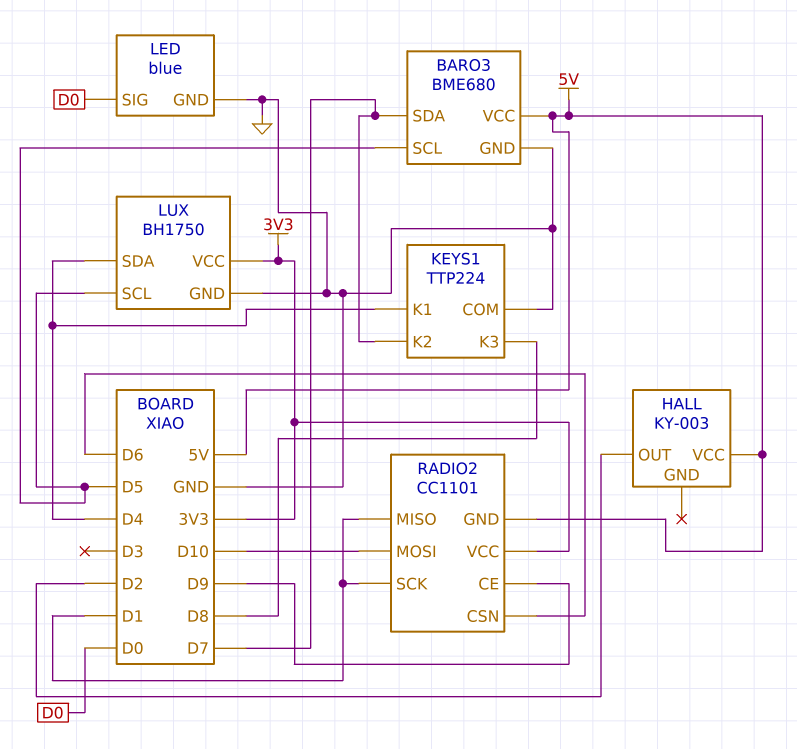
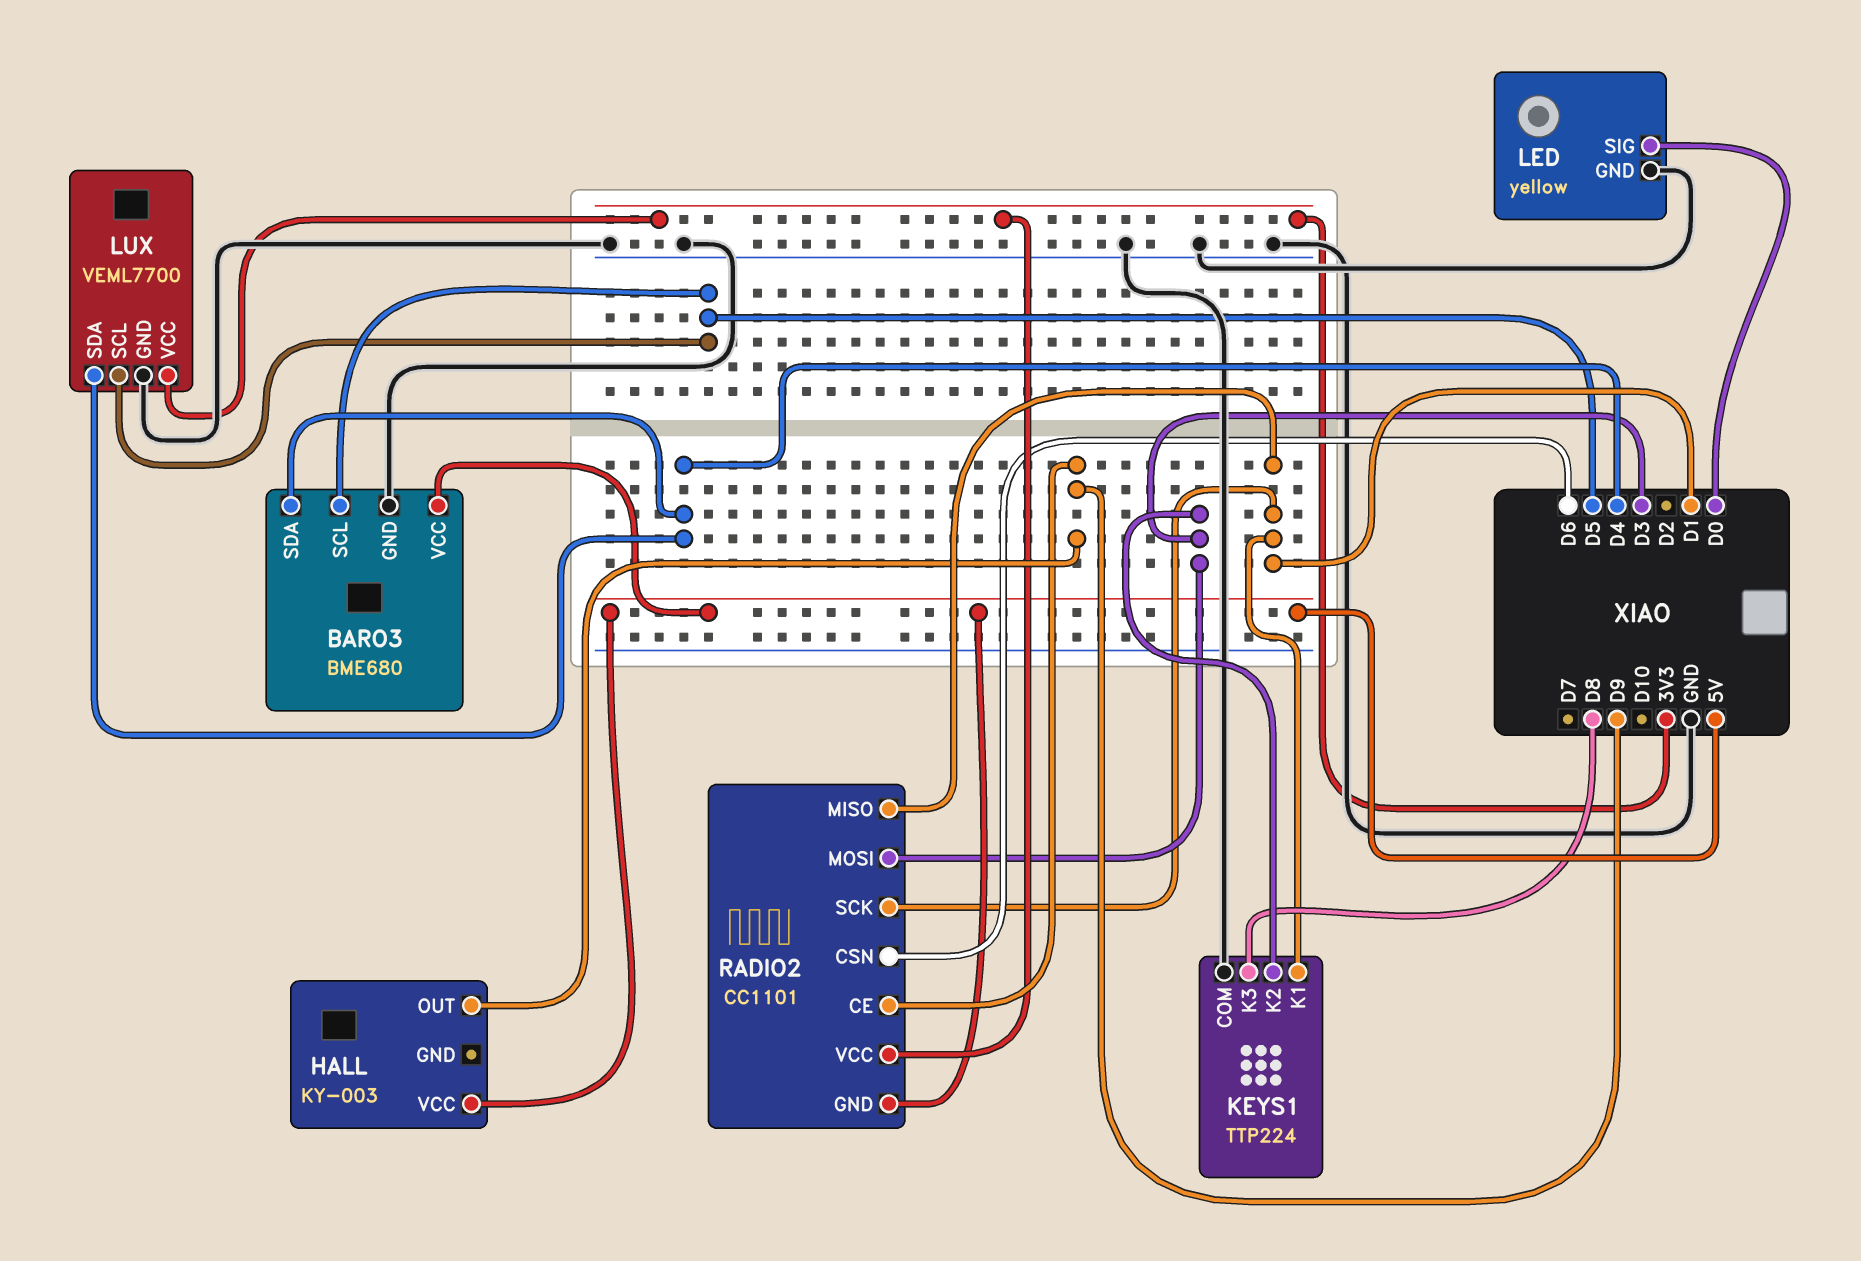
BARO3 pin SDA: D7 -> D4
HALL pin OUT: D2 -> D9
KEYS1 pin K1: D4 -> D1
KEYS1 pin K2: D7 -> D3
LED: blue -> yellow
LUX: BH1750 -> VEML7700
RADIO2 pin MOSI: D10 -> D3

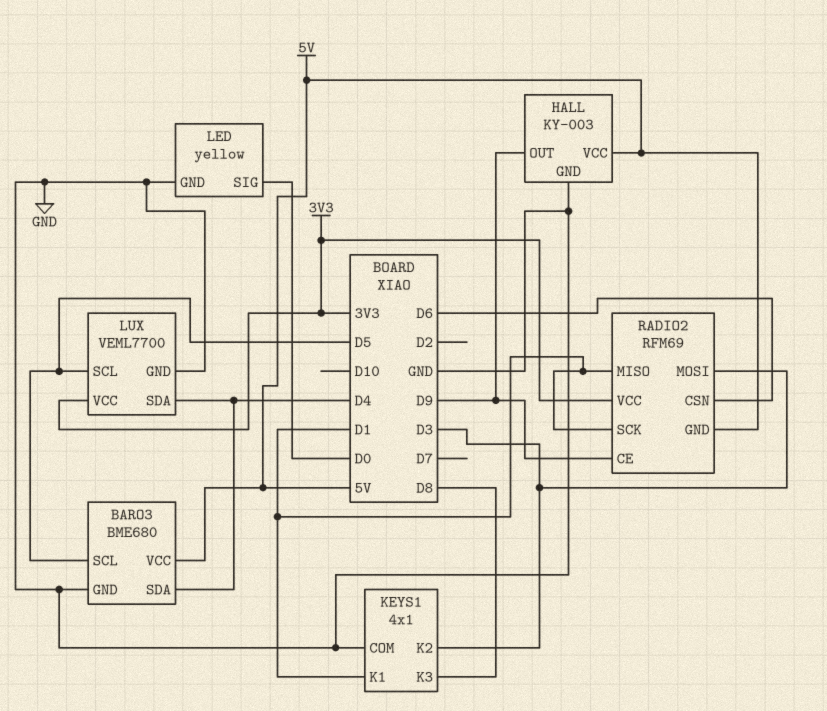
HALL pin GND: none -> GND
KEYS1: TTP224 -> 4x1
RADIO2: CC1101 -> RFM69

